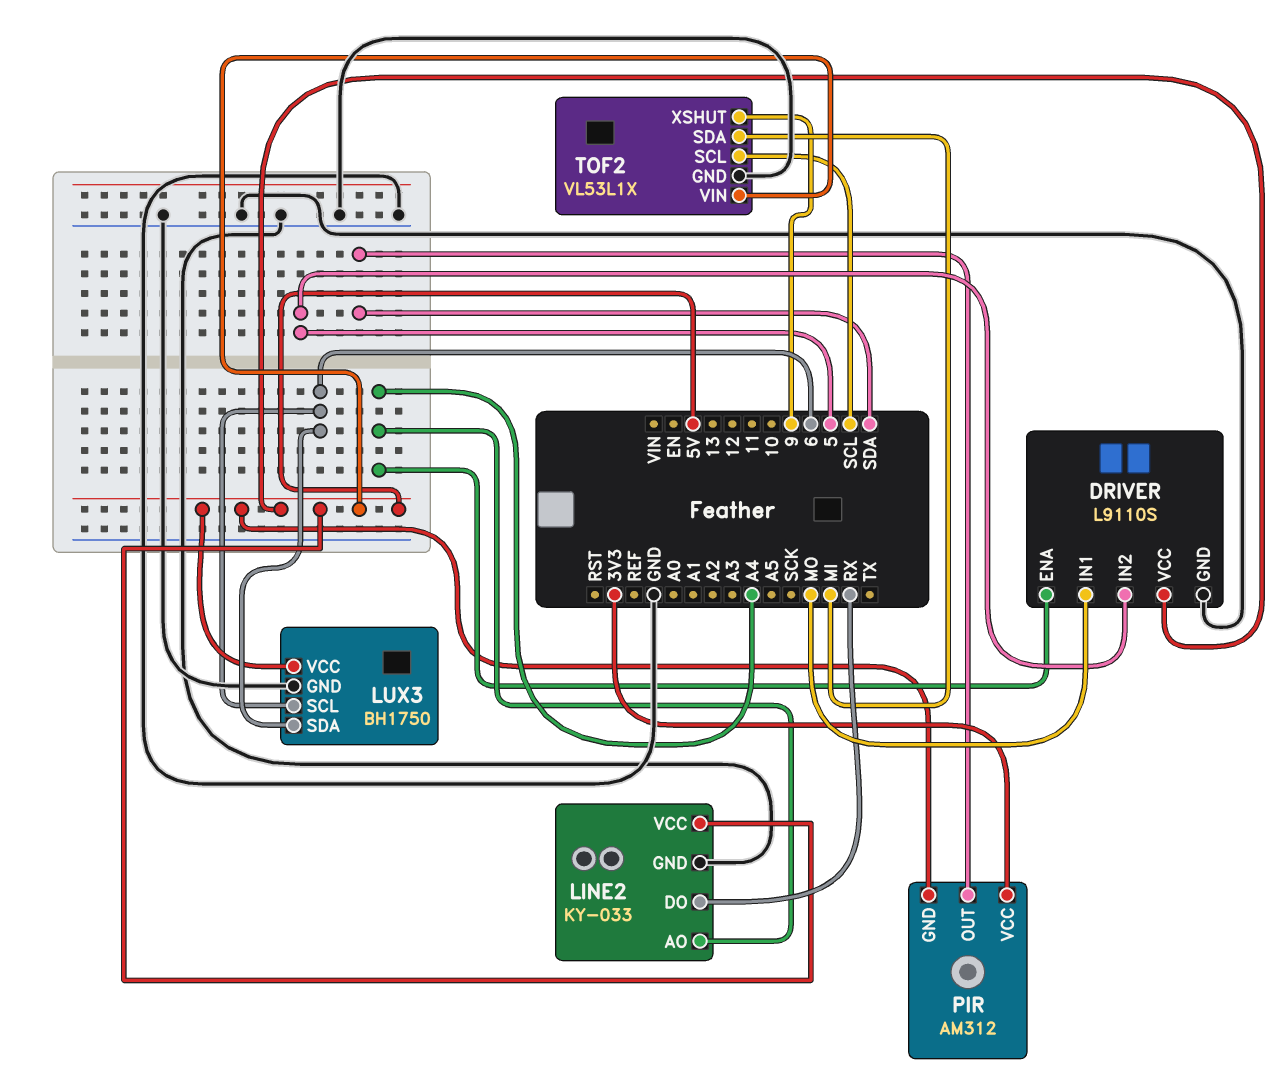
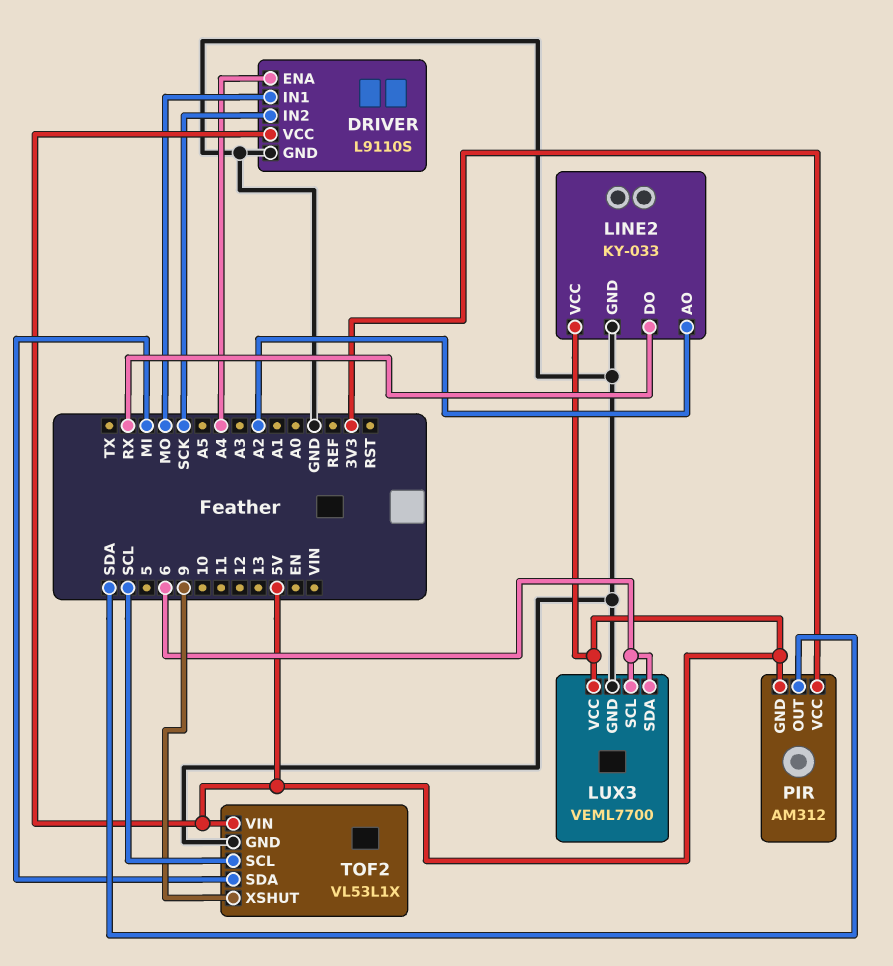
DRIVER pin IN2: 5 -> SCK
LINE2 pin AO: A4 -> A2
LUX3: BH1750 -> VEML7700

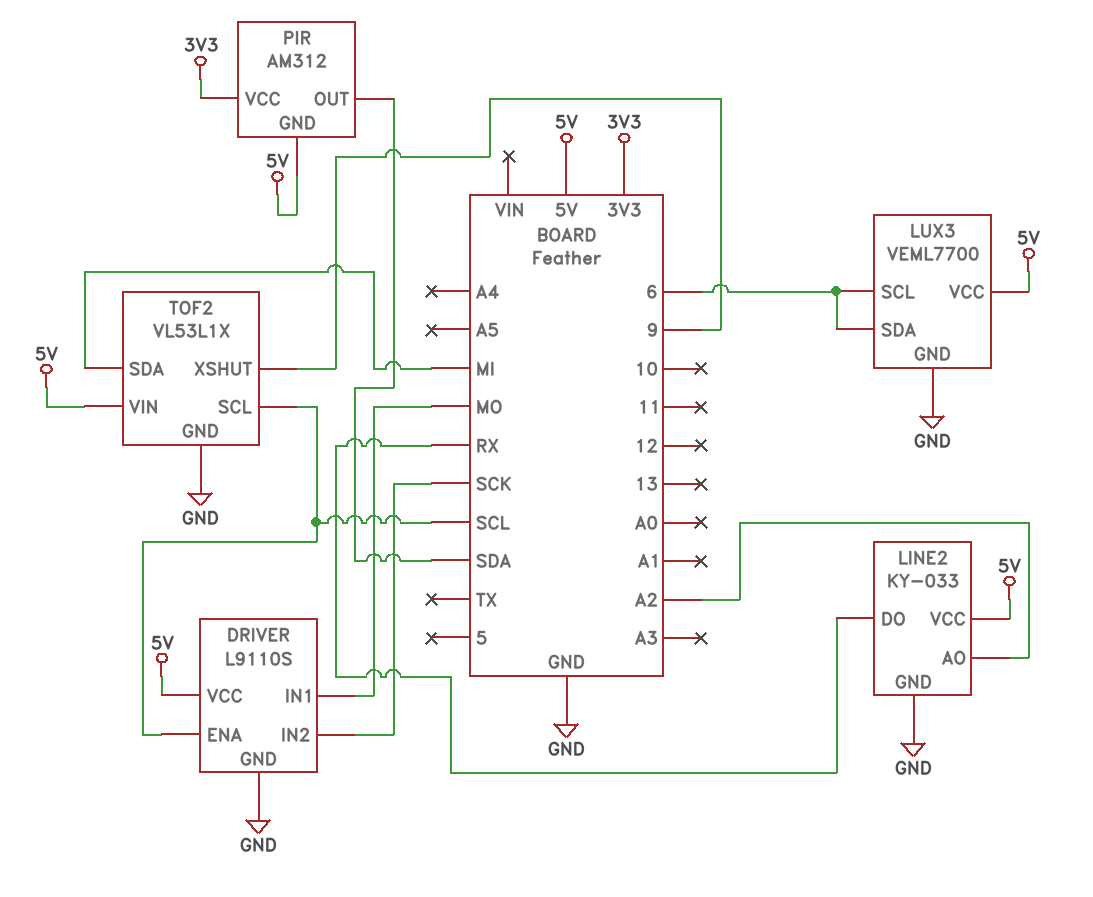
DRIVER pin ENA: A4 -> SCL

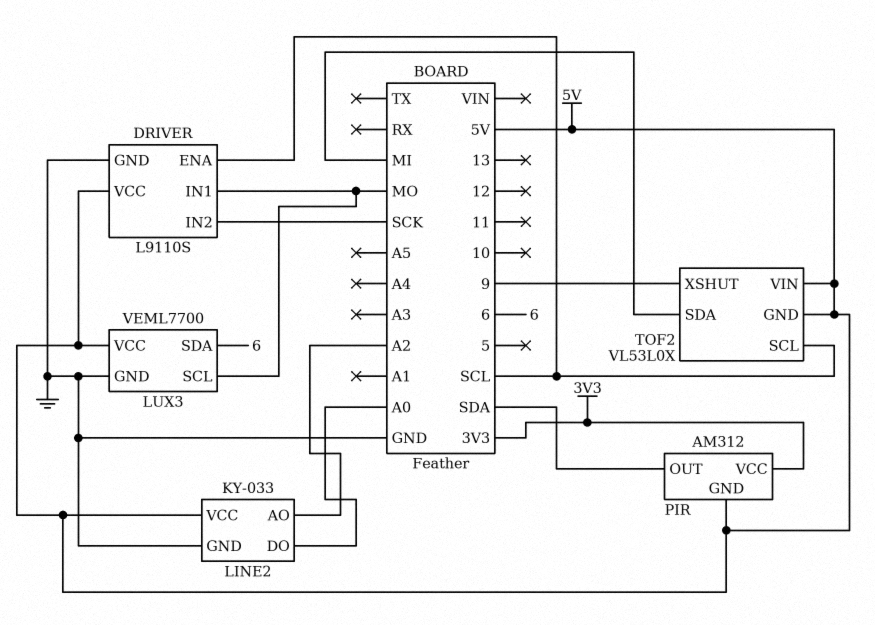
LINE2 pin DO: RX -> A0
LUX3 pin SCL: 6 -> MO
TOF2: VL53L1X -> VL53L0X
TOF2 pin GND: GND -> 5V

